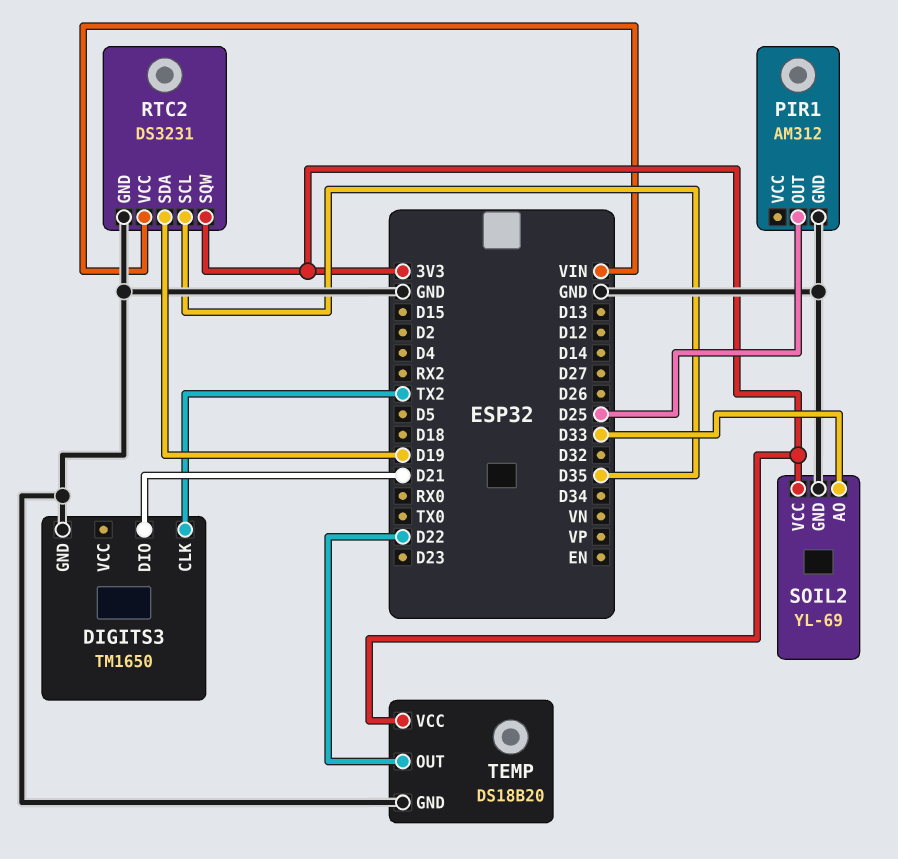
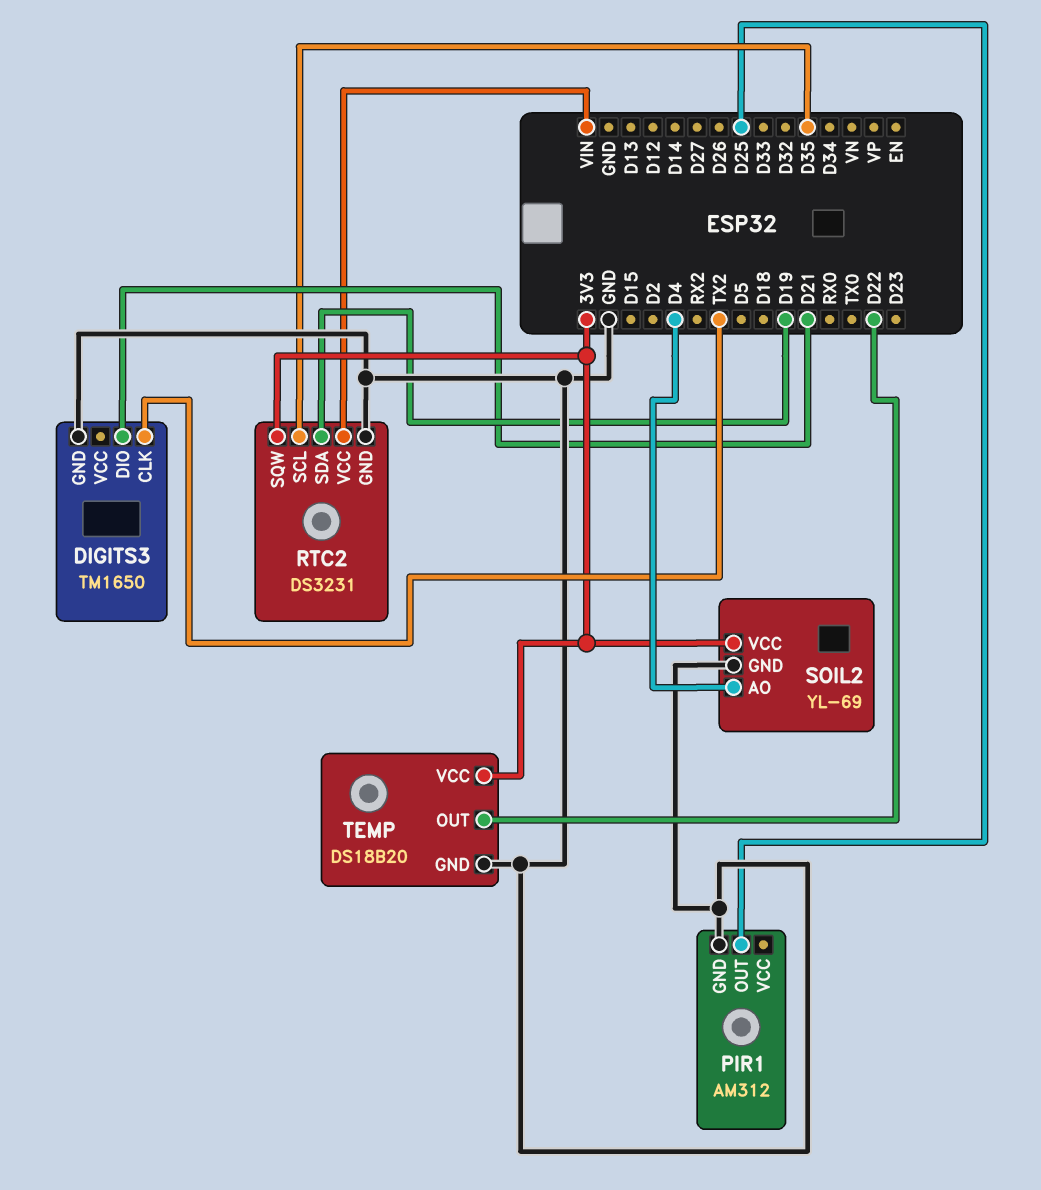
SOIL2 pin AO: D33 -> D4

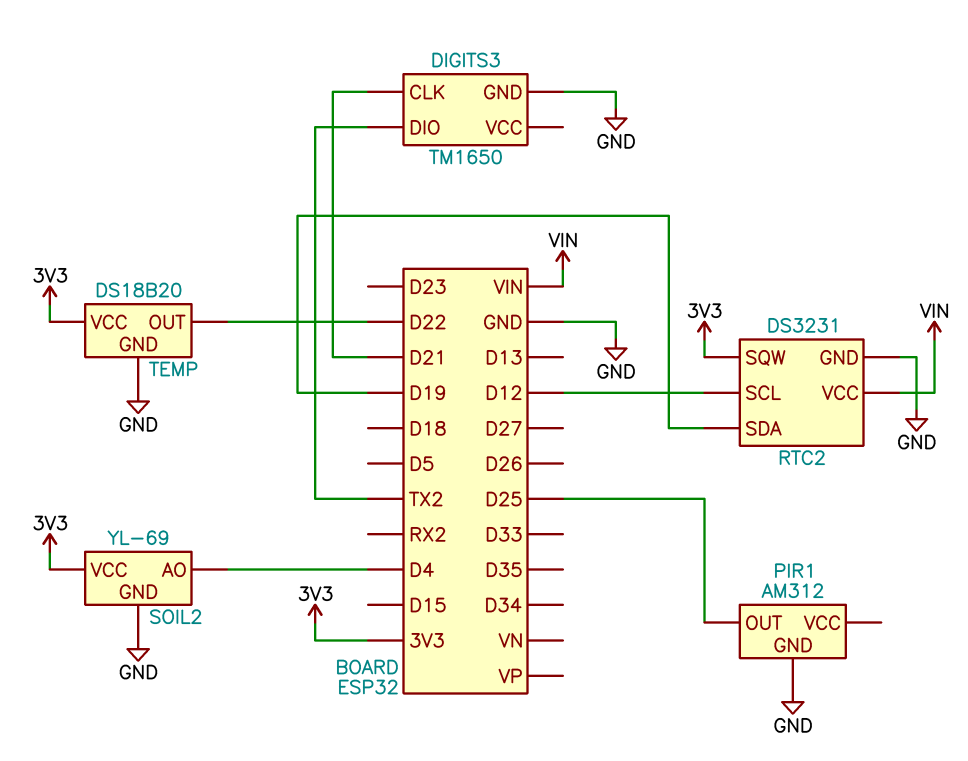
DIGITS3 pin CLK: TX2 -> D21
DIGITS3 pin DIO: D21 -> TX2
RTC2 pin SCL: D35 -> D12

